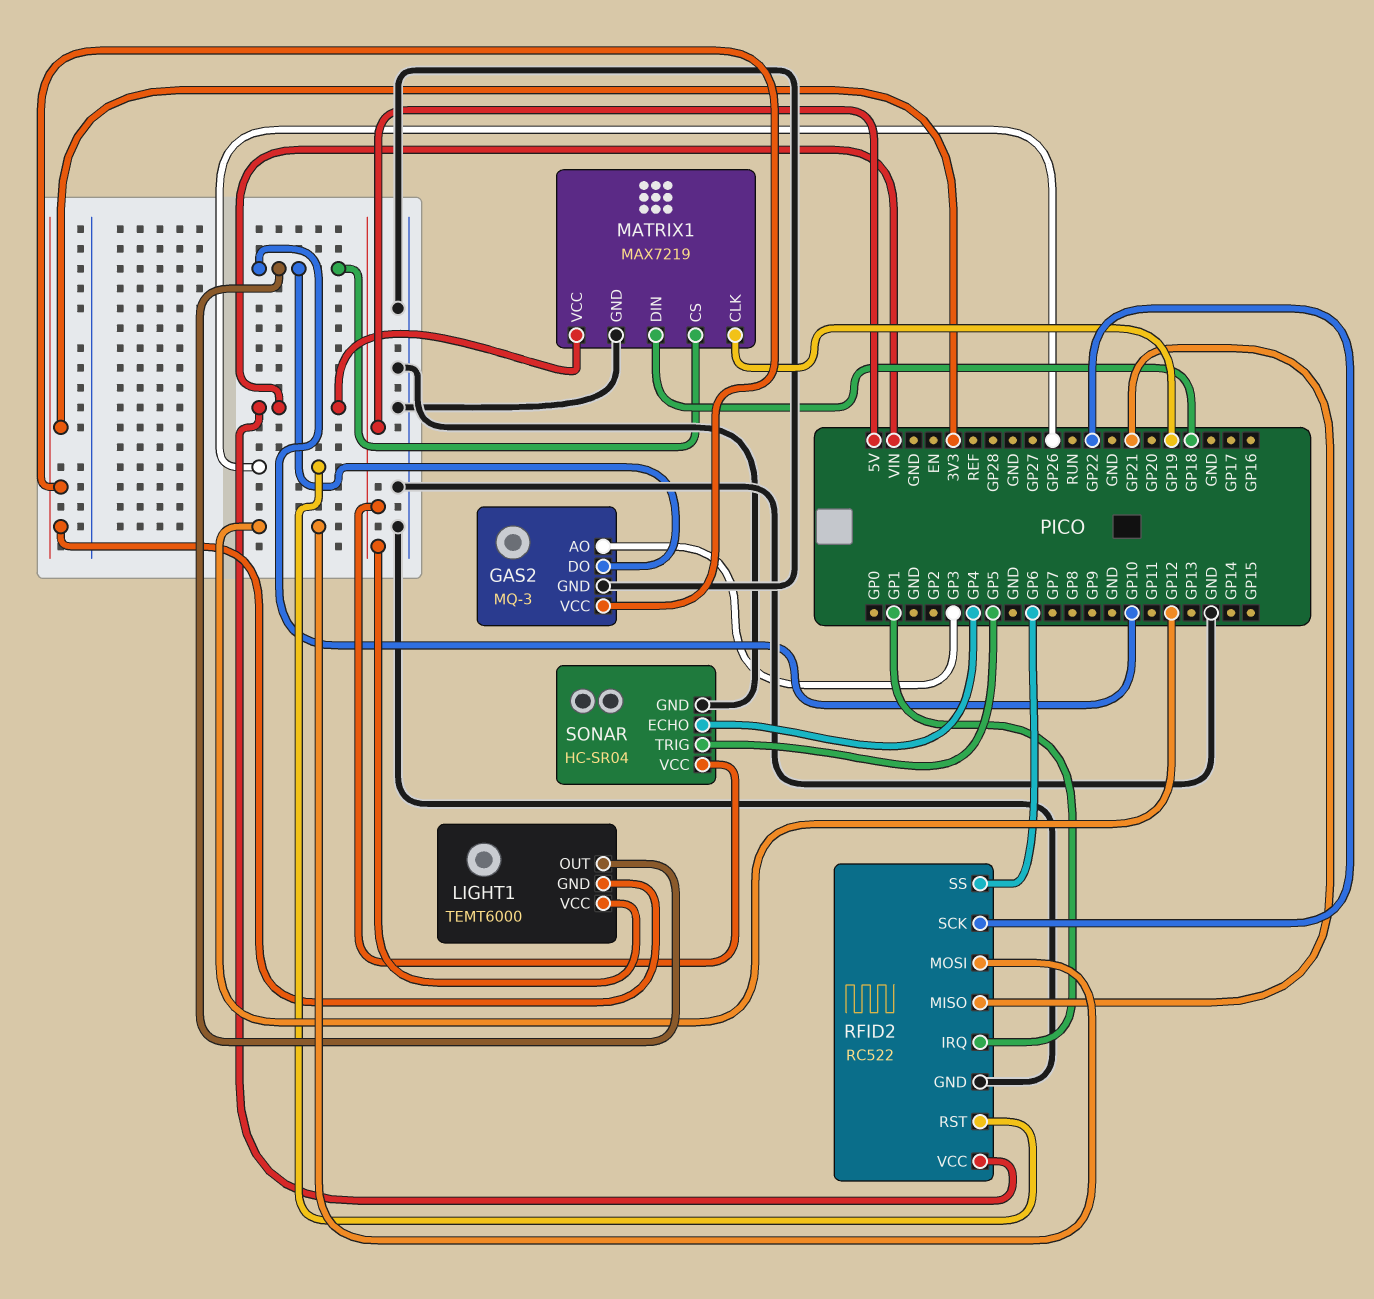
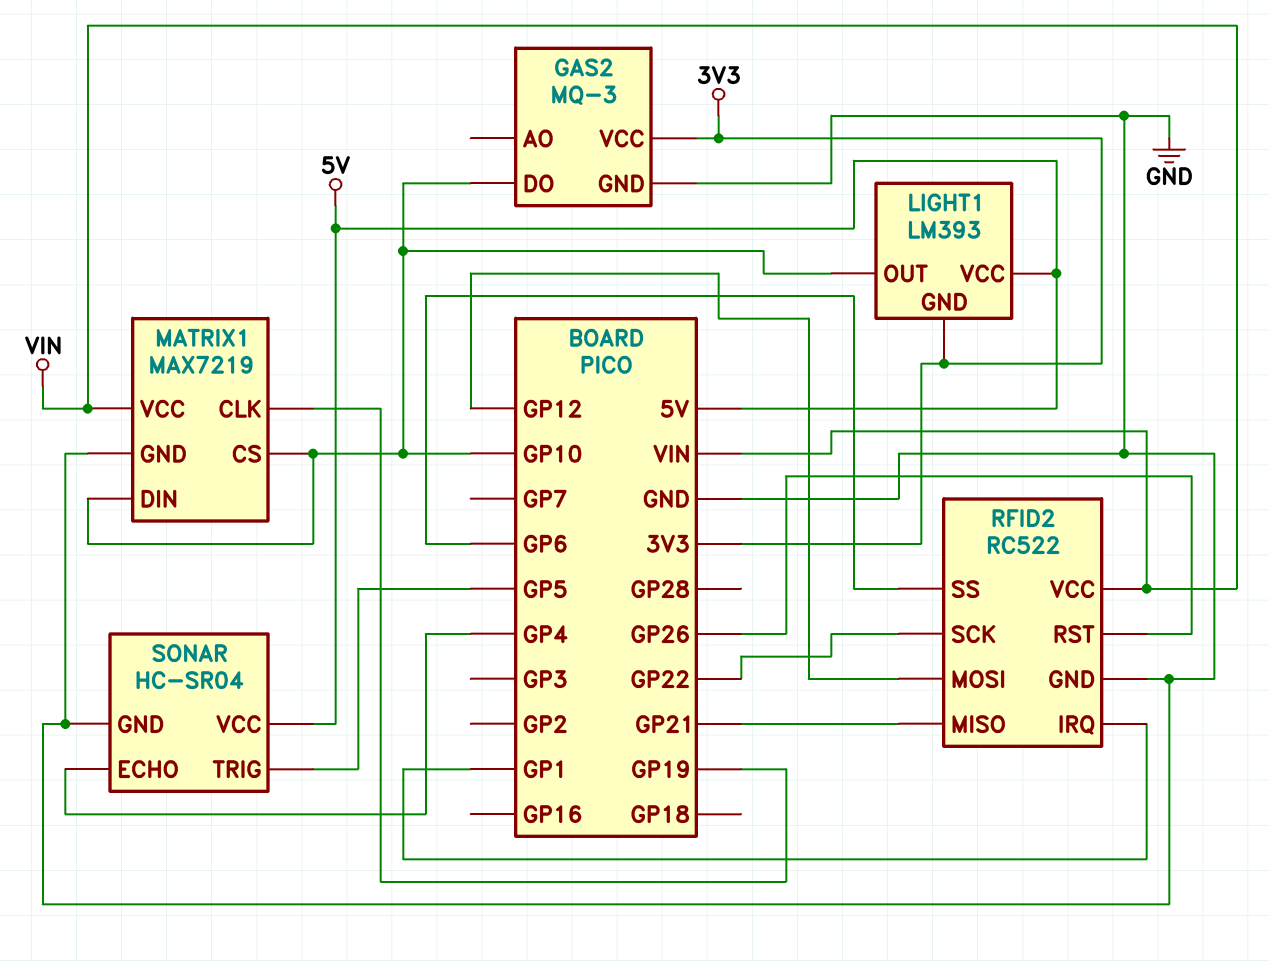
GAS2 pin AO: GP3 -> none
LIGHT1: TEMT6000 -> LM393
MATRIX1 pin DIN: GP18 -> GP10

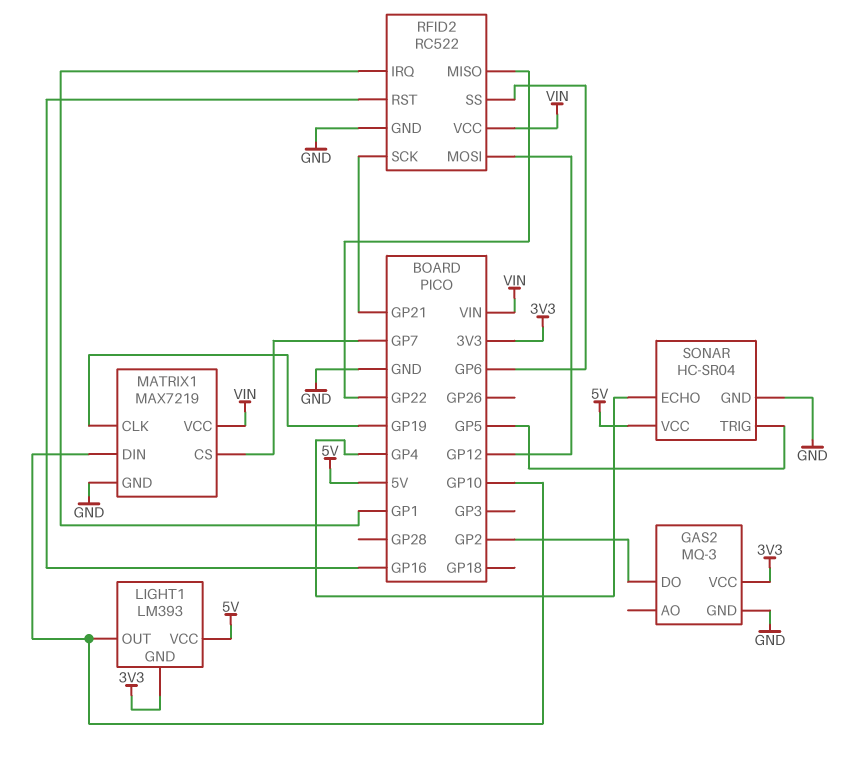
GAS2 pin DO: GP10 -> GP2
MATRIX1 pin CS: GP10 -> GP7
RFID2 pin MISO: GP21 -> GP22
RFID2 pin RST: GP26 -> GP16
RFID2 pin SCK: GP22 -> GP21

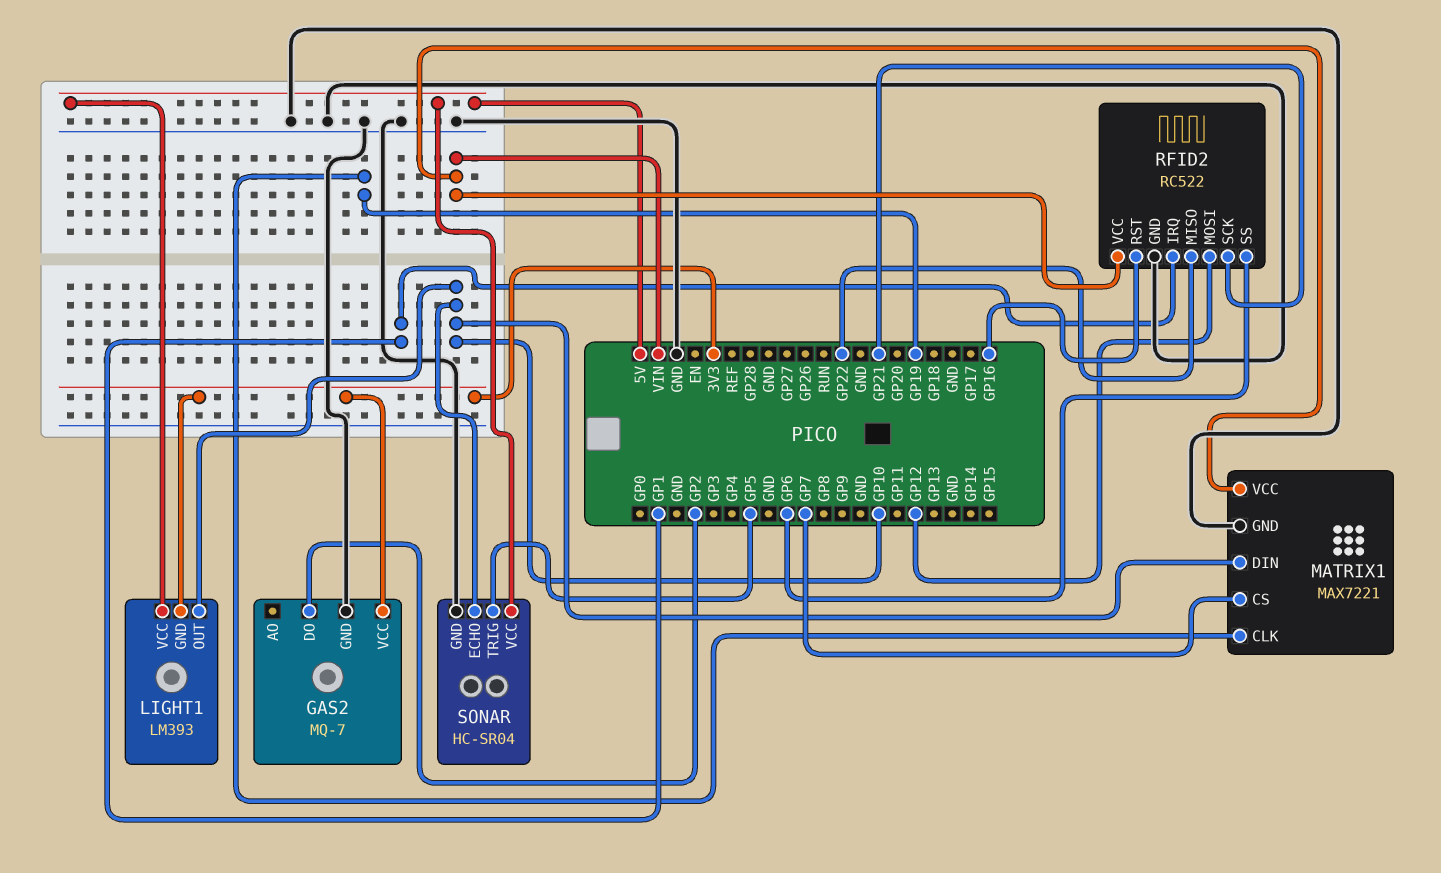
GAS2: MQ-3 -> MQ-7
MATRIX1: MAX7219 -> MAX7221
SONAR pin ECHO: GP4 -> GP10

